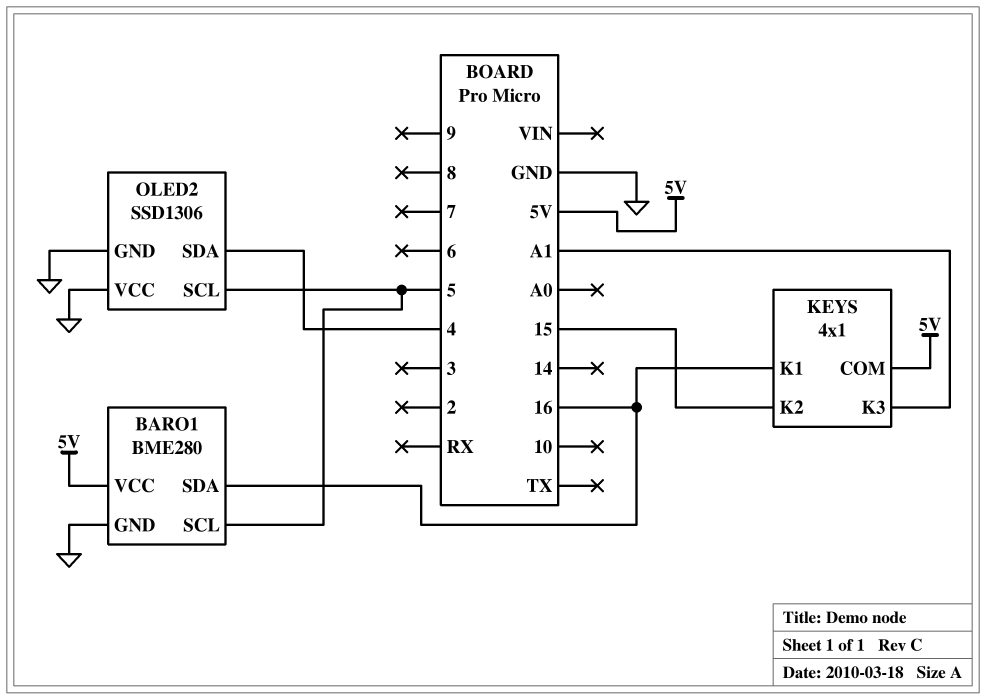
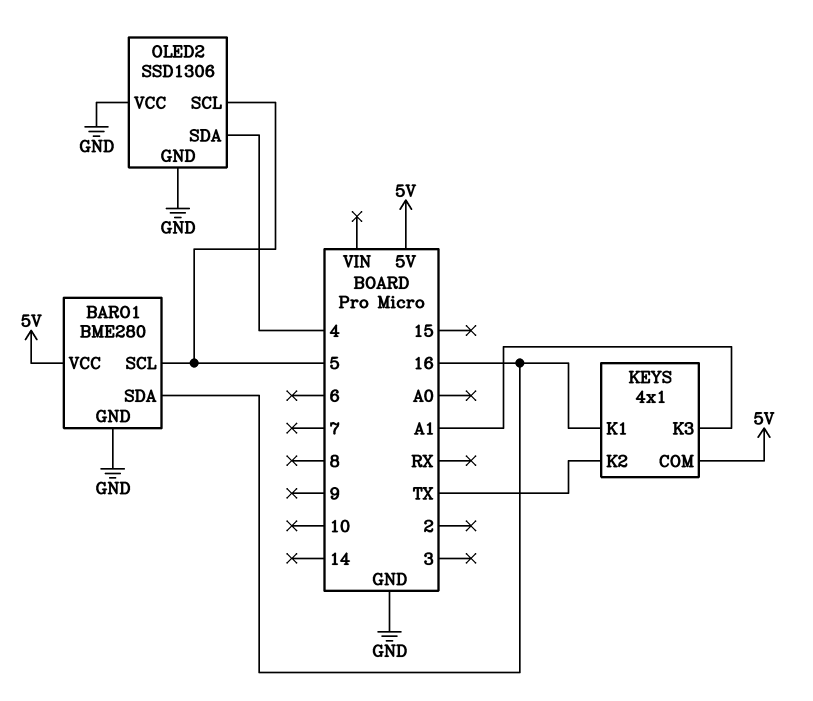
KEYS pin K2: 15 -> TX

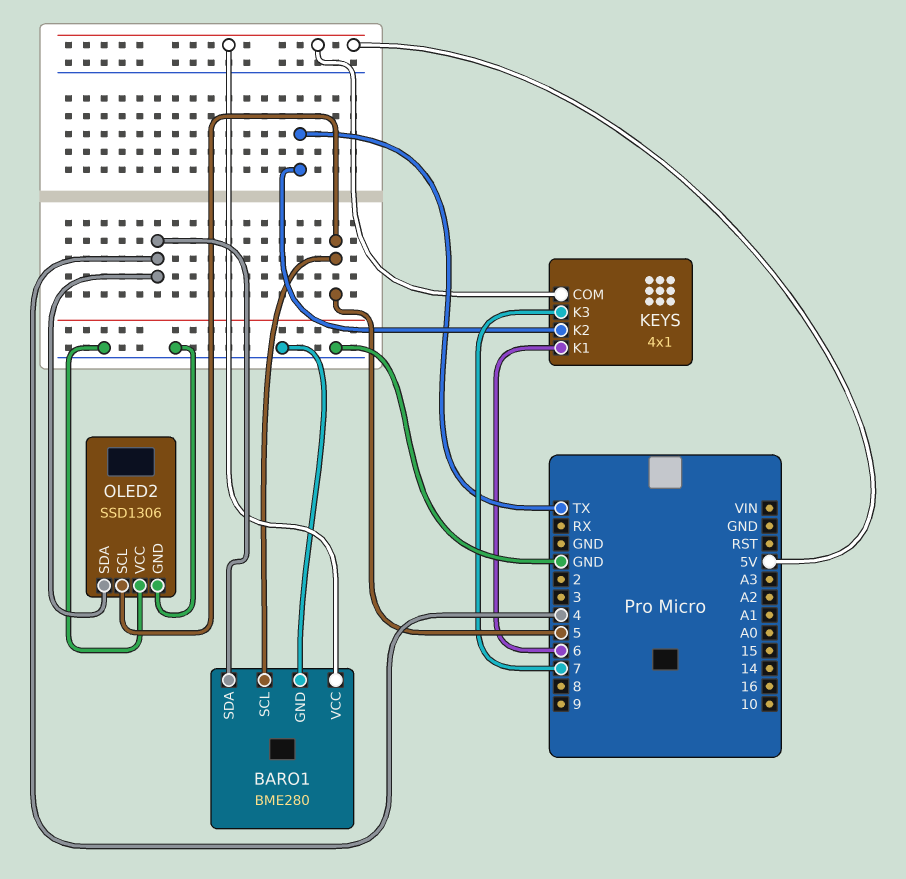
BARO1 pin SDA: 16 -> 4
KEYS pin K1: 16 -> 6
KEYS pin K3: A1 -> 7

